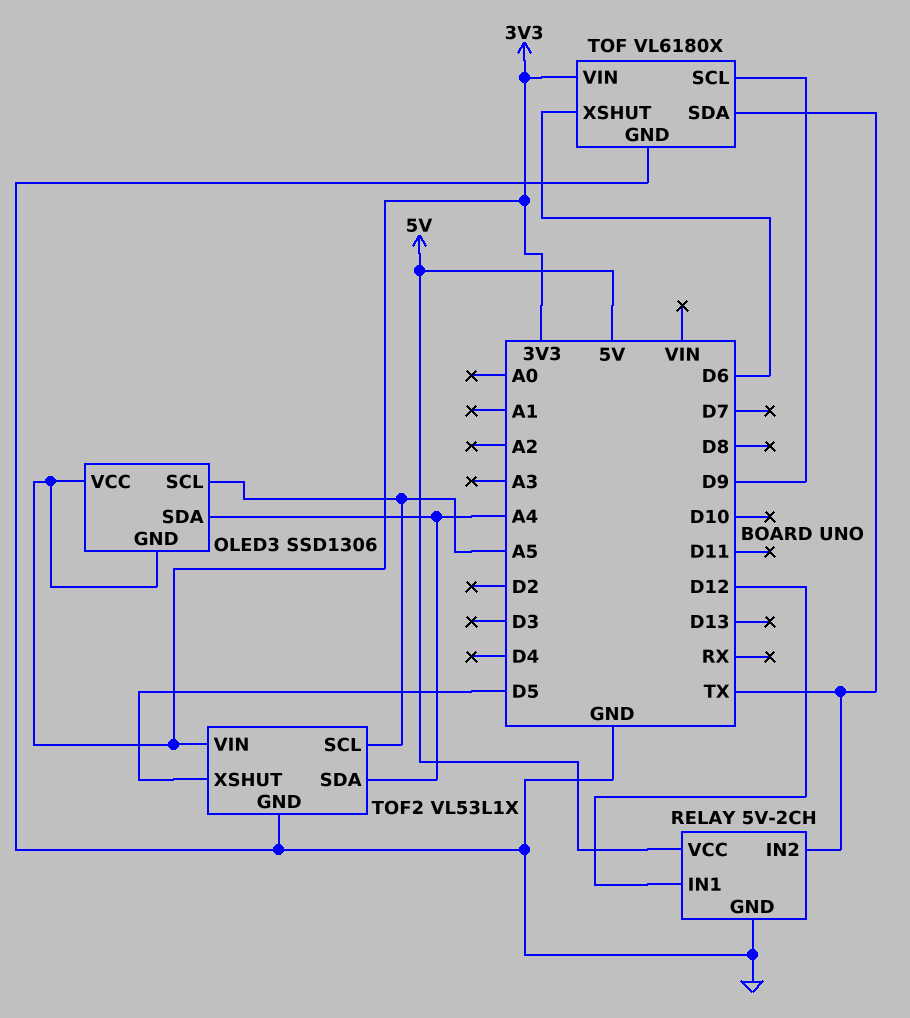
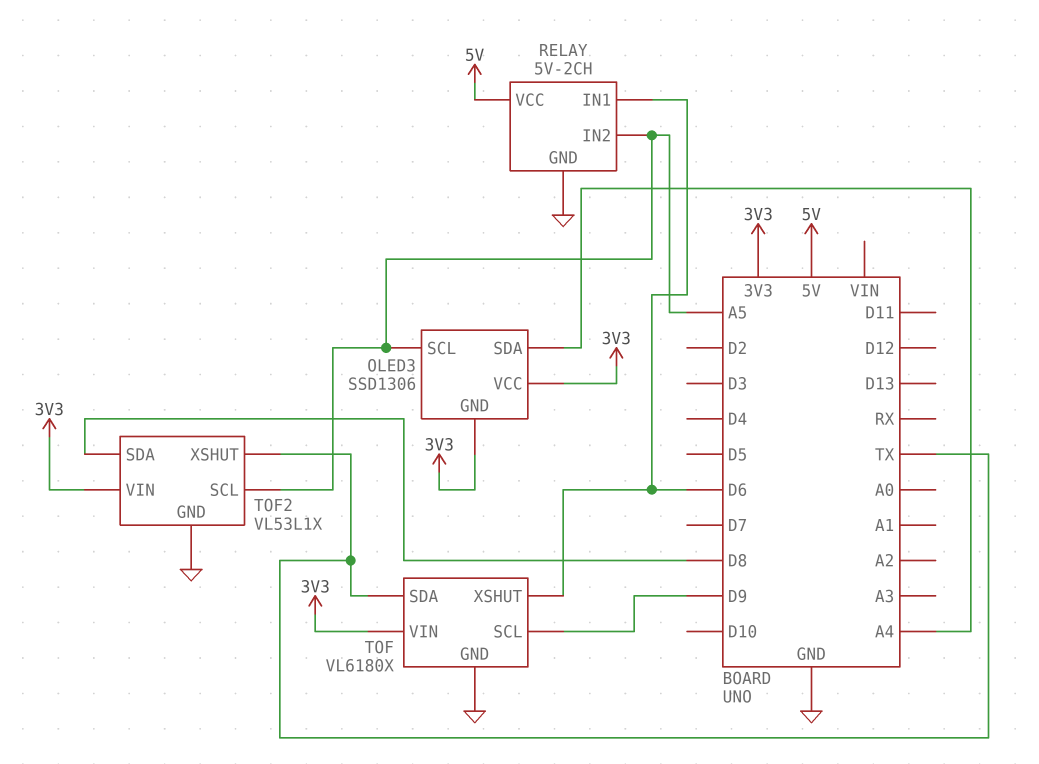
RELAY pin IN1: D12 -> D6
RELAY pin IN2: TX -> A5
TOF2 pin SDA: A4 -> D8
TOF2 pin XSHUT: D5 -> TX

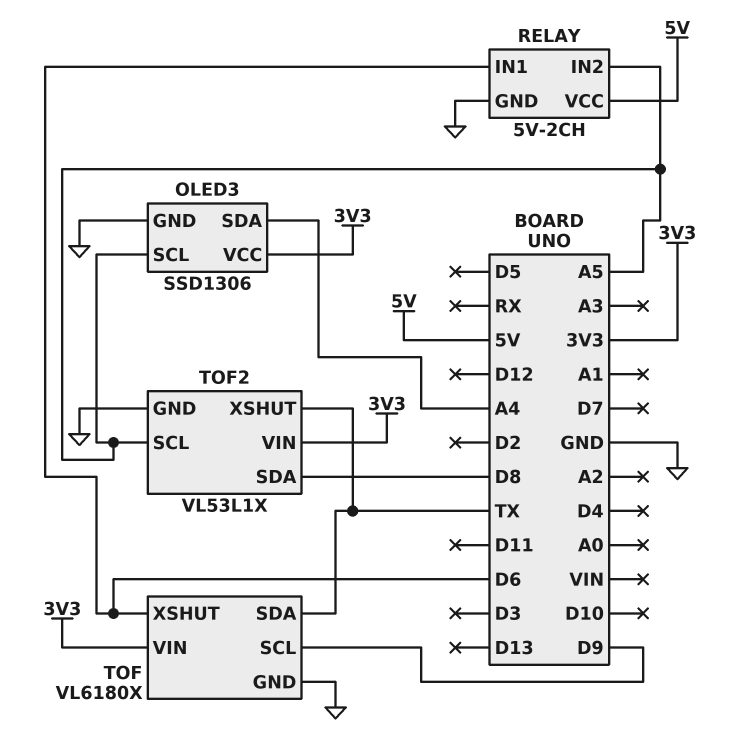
OLED3 pin GND: 3V3 -> GND

